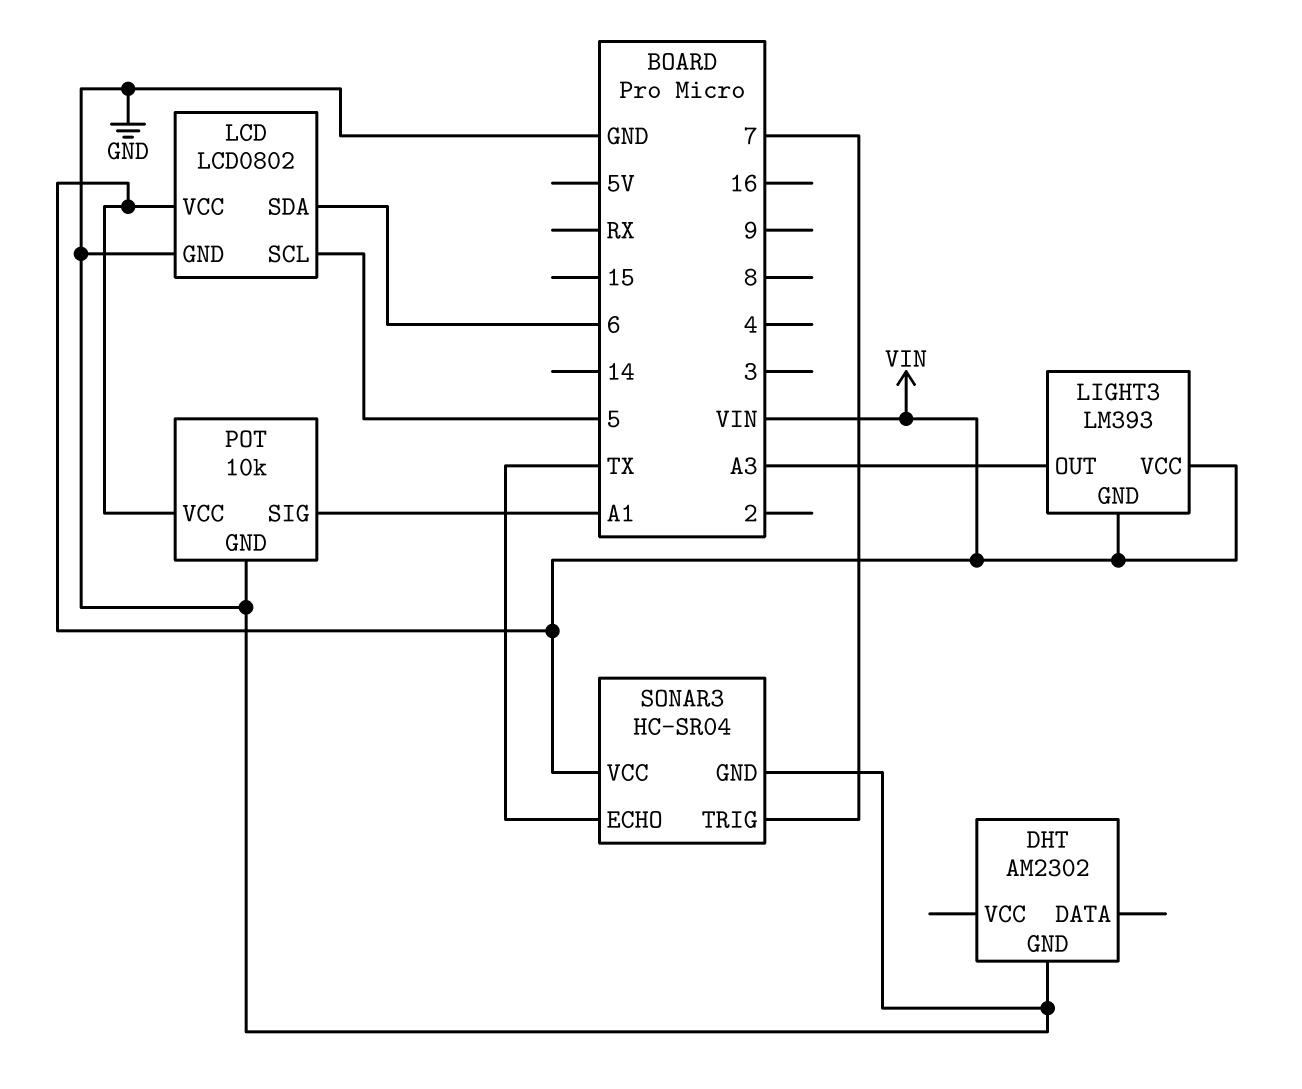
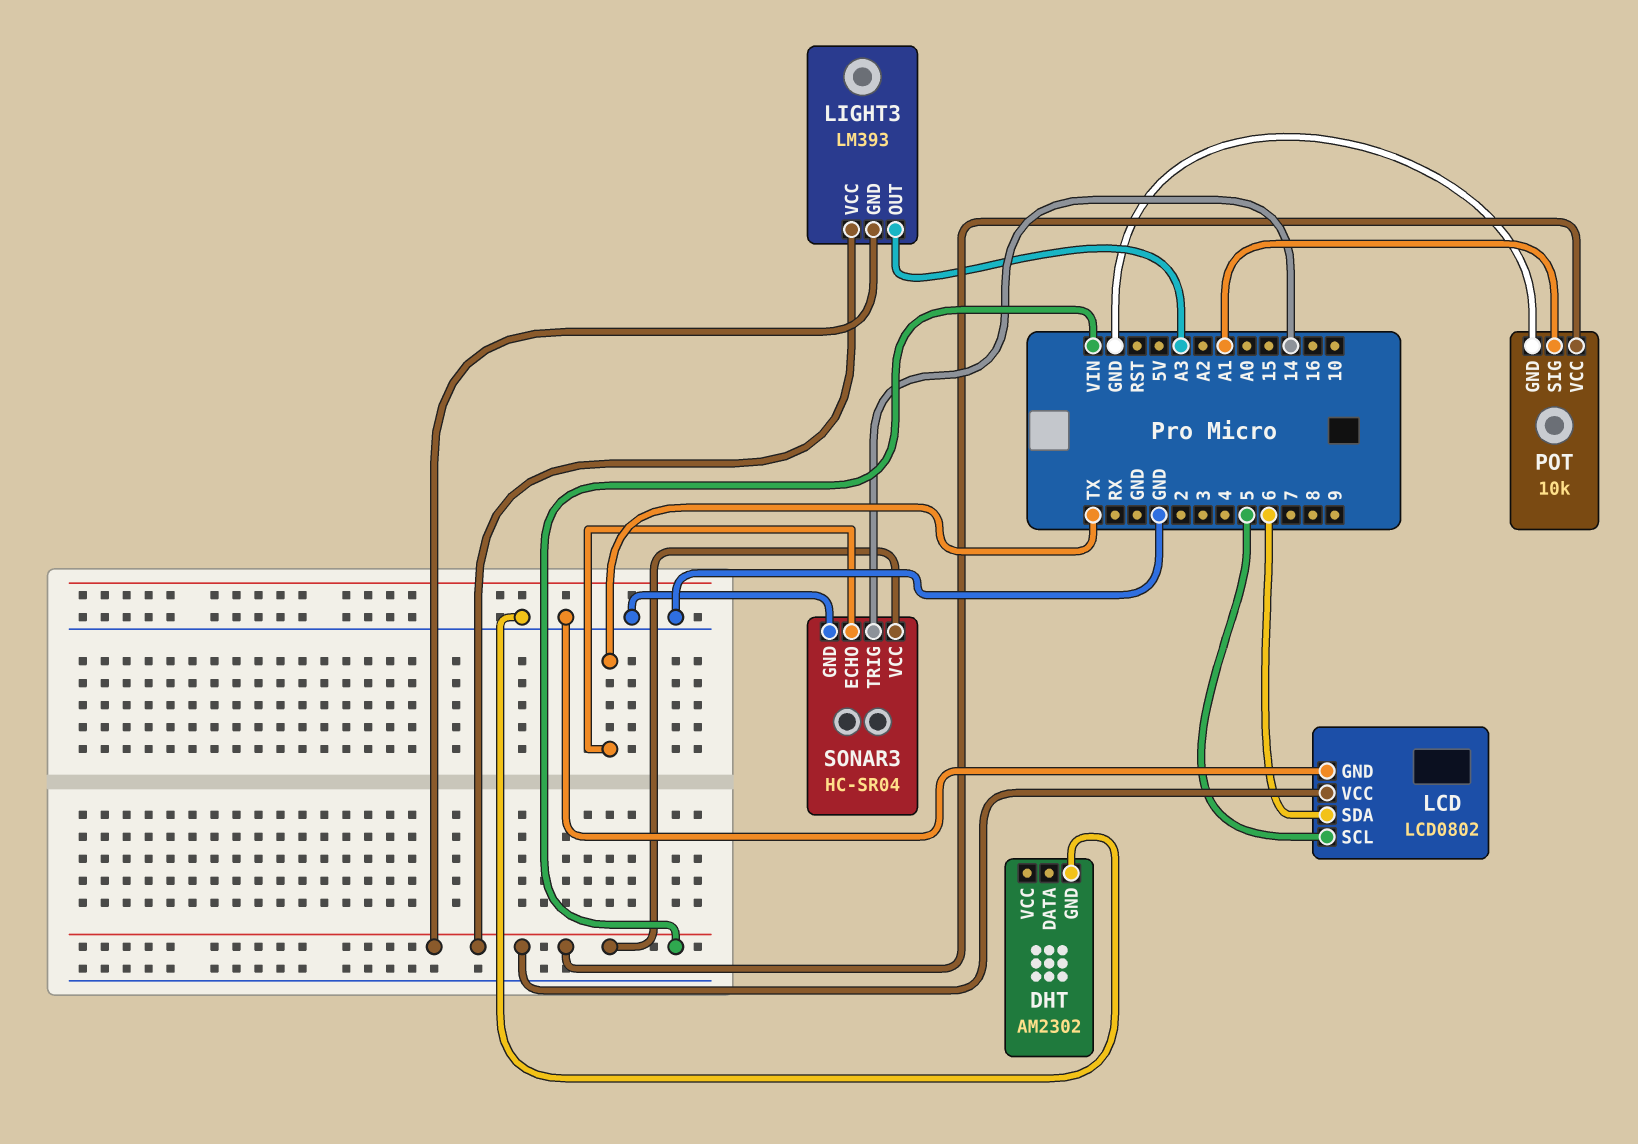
SONAR3 pin TRIG: 7 -> 14

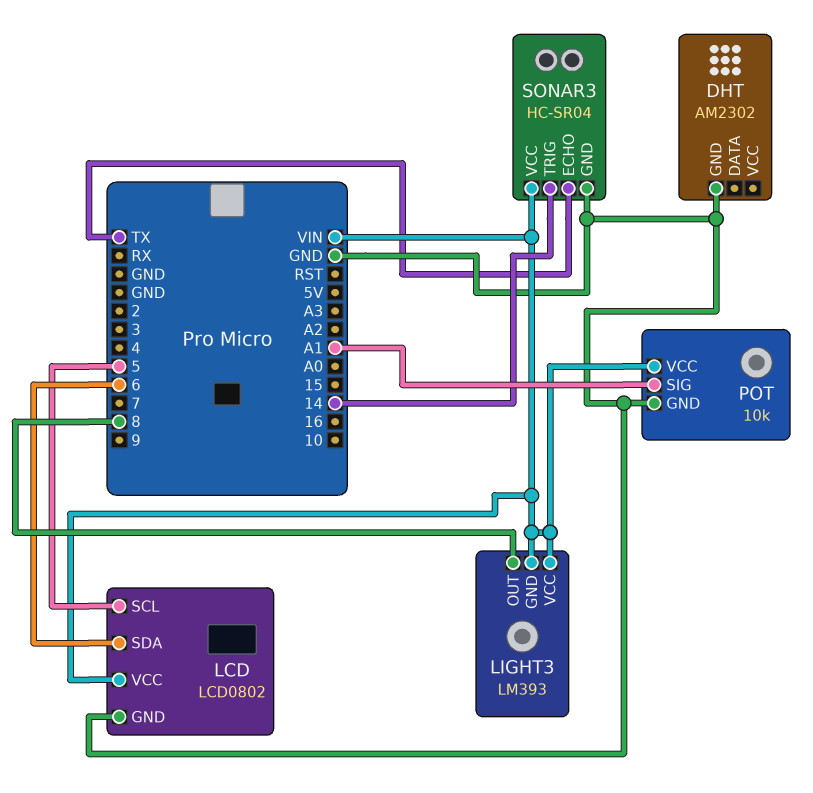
LIGHT3 pin OUT: A3 -> 8

